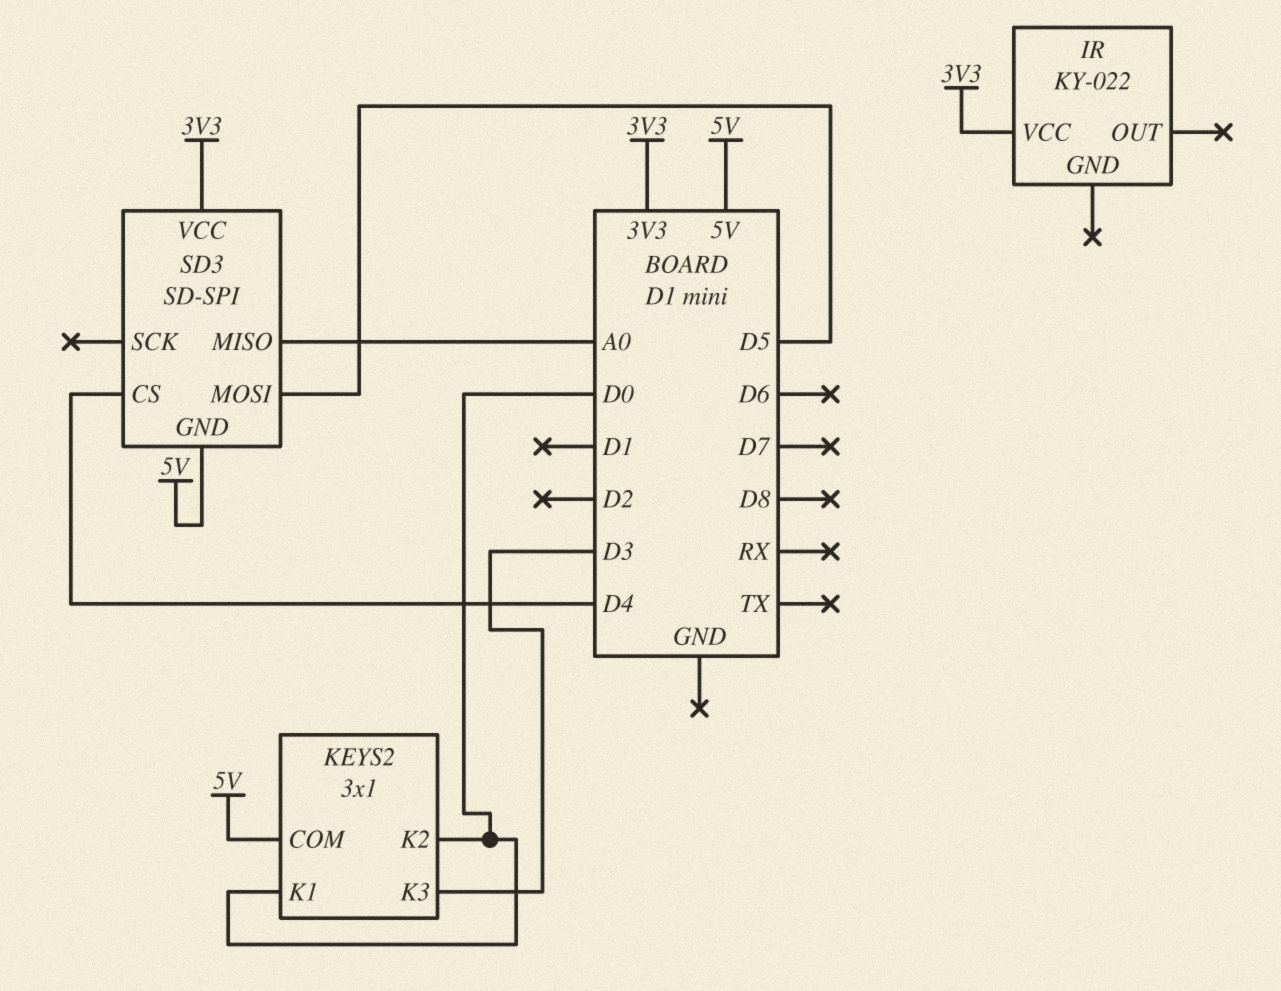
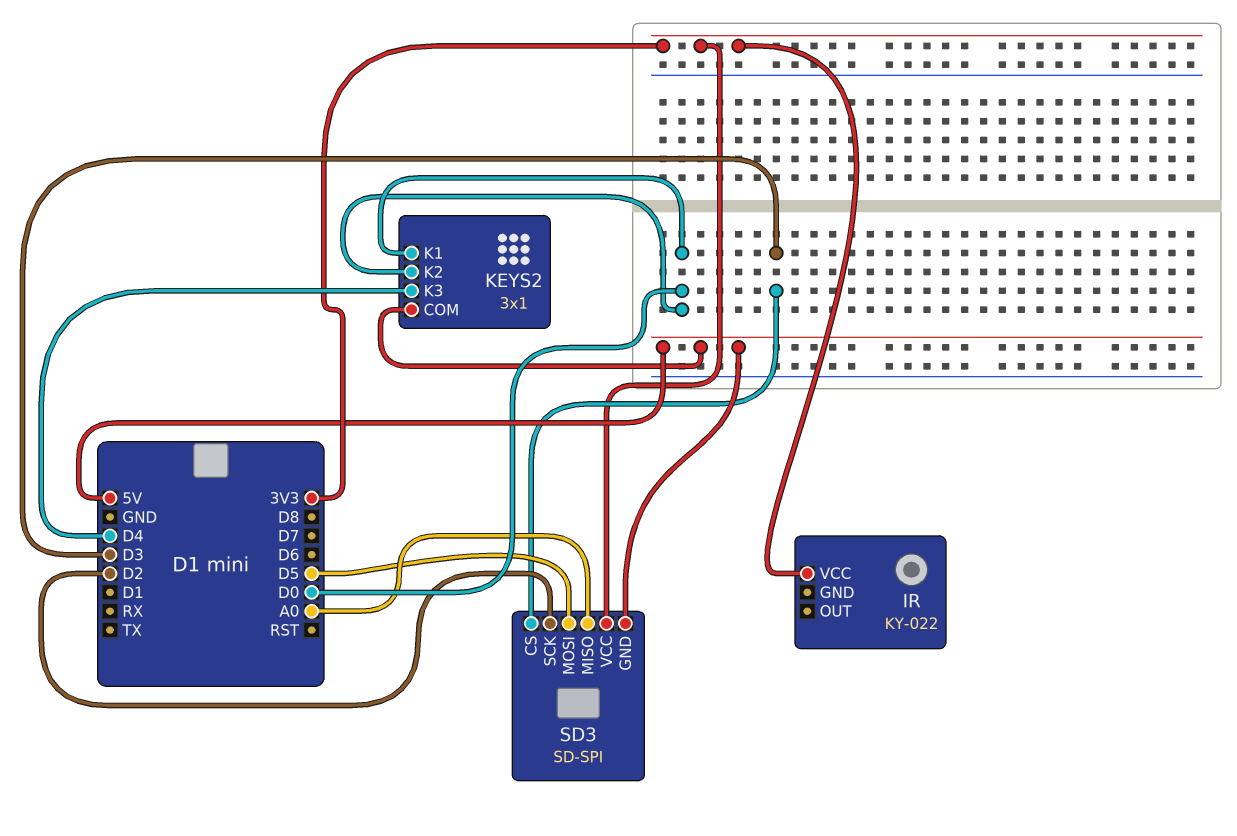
KEYS2 pin K3: D3 -> D4
SD3 pin CS: D4 -> D3
SD3 pin SCK: none -> D2

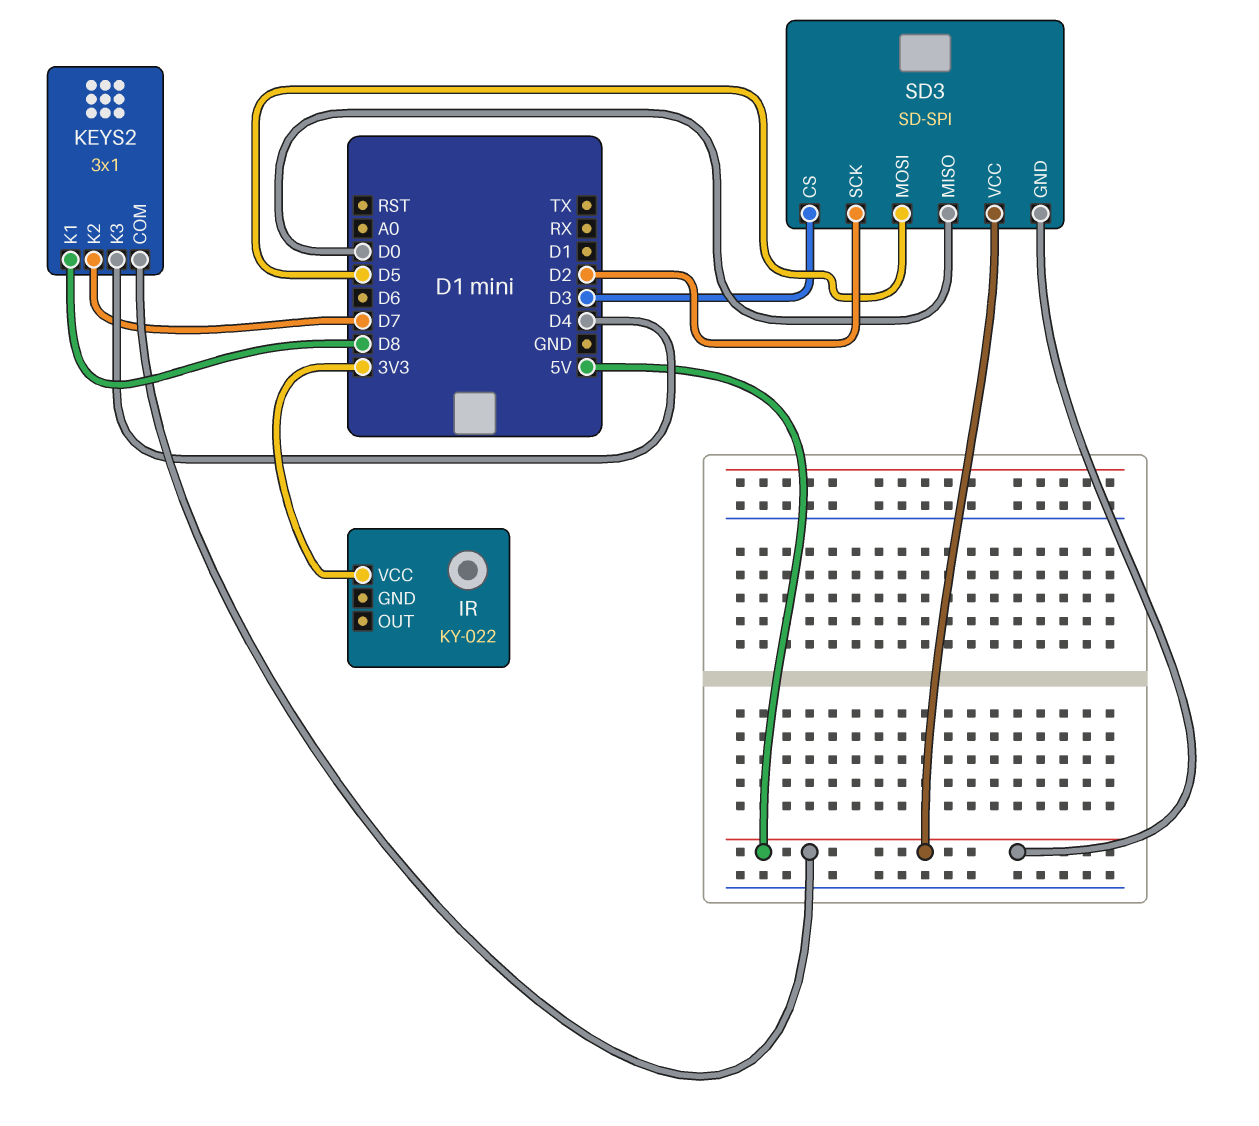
KEYS2 pin K1: D0 -> D8
KEYS2 pin K2: D0 -> D7
SD3 pin MISO: A0 -> D0
SD3 pin VCC: 3V3 -> 5V

